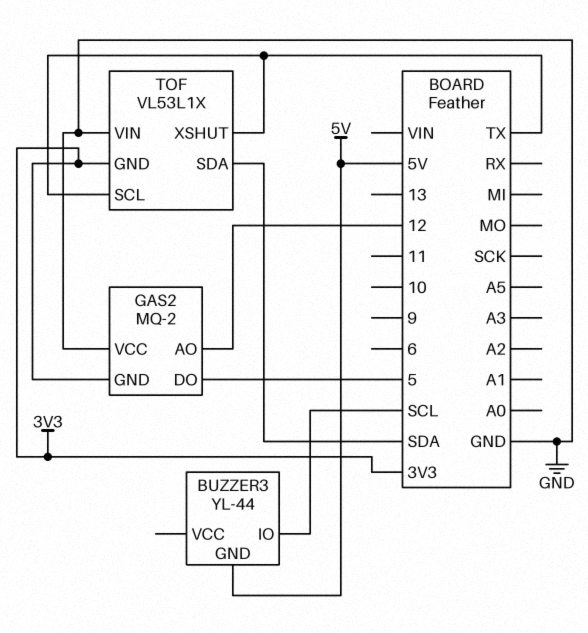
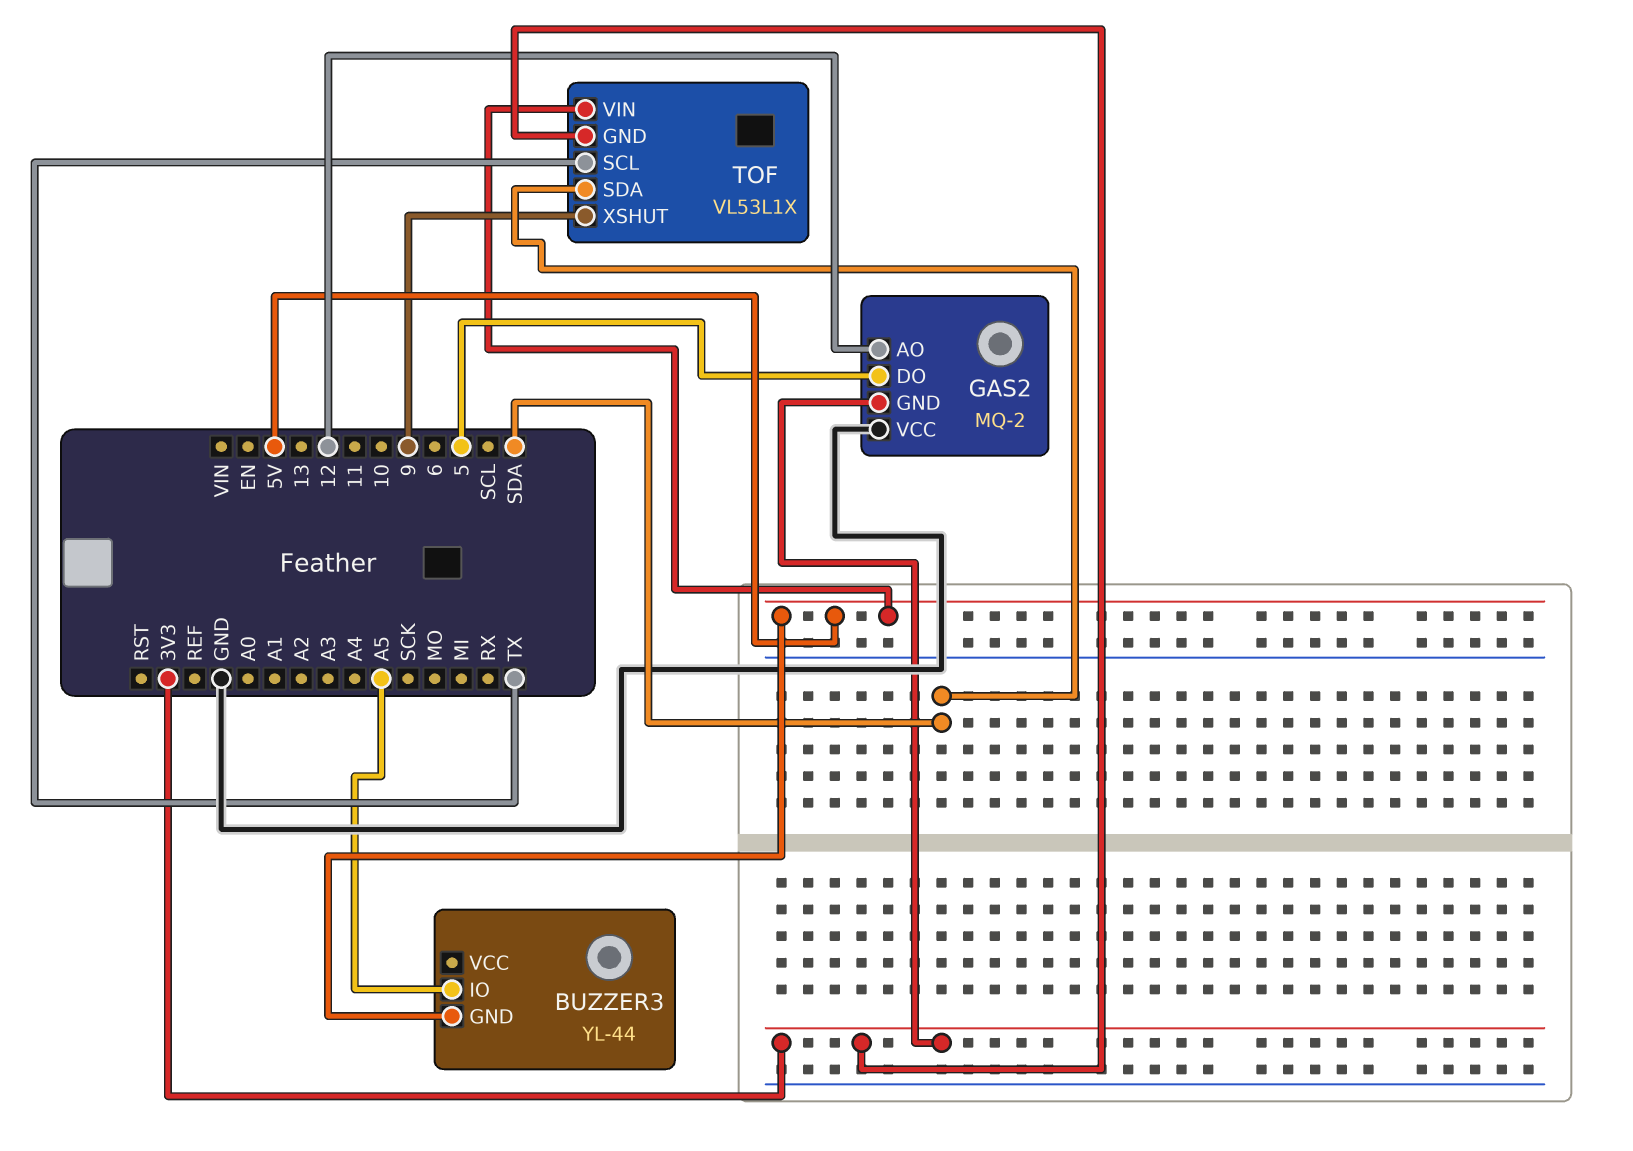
BUZZER3 pin IO: SCL -> A5
TOF pin VIN: GND -> 5V
TOF pin XSHUT: TX -> 9

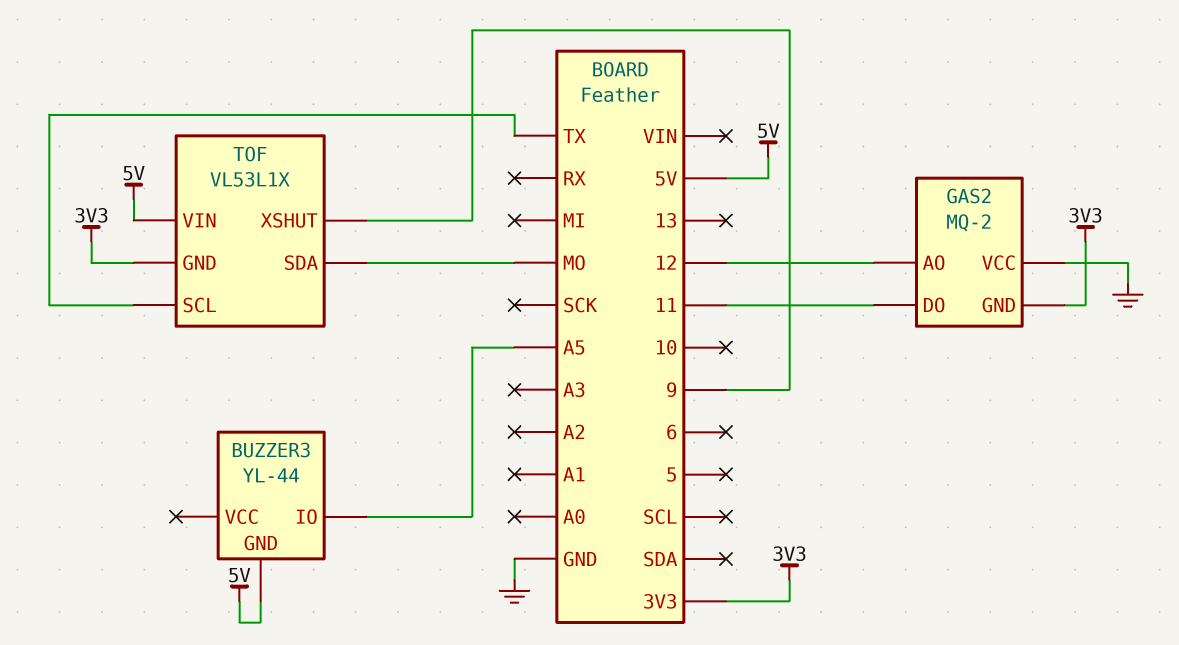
GAS2 pin DO: 5 -> 11
TOF pin SDA: SDA -> MO

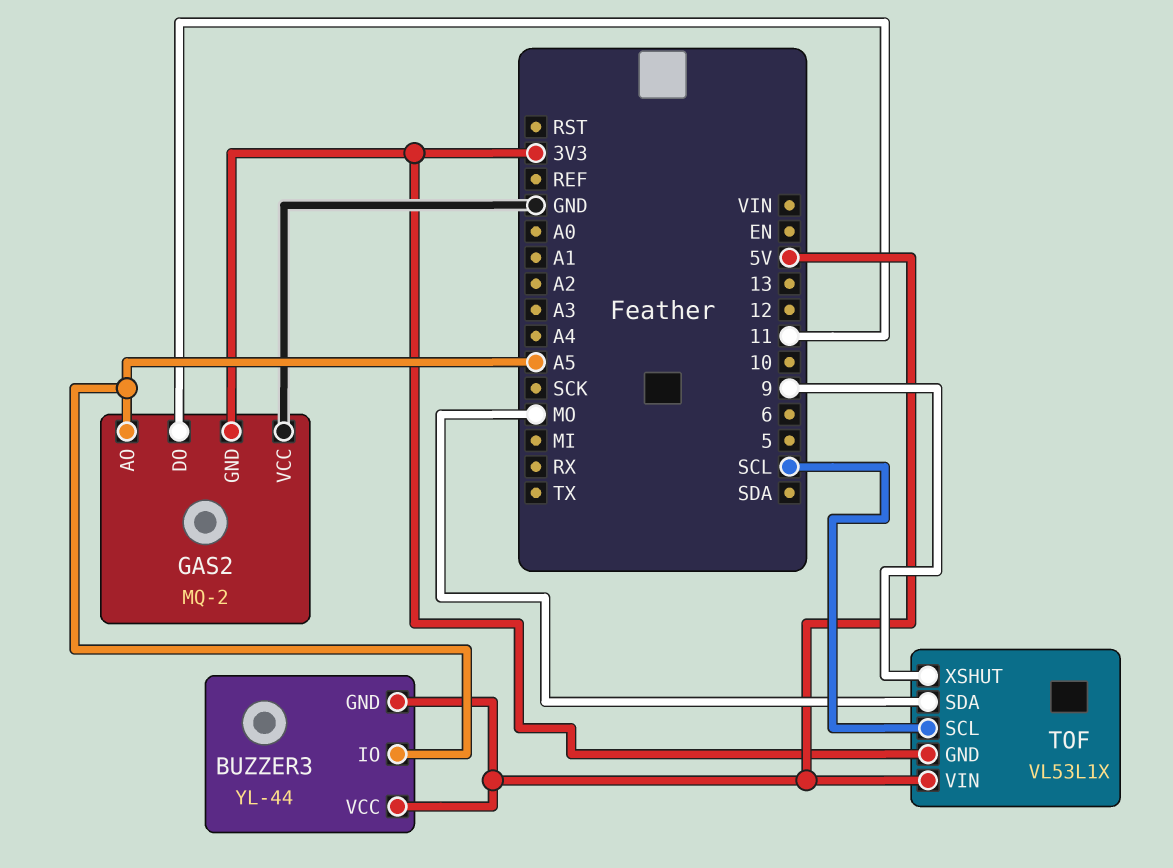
BUZZER3 pin VCC: none -> 5V
GAS2 pin AO: 12 -> A5
TOF pin SCL: TX -> SCL

